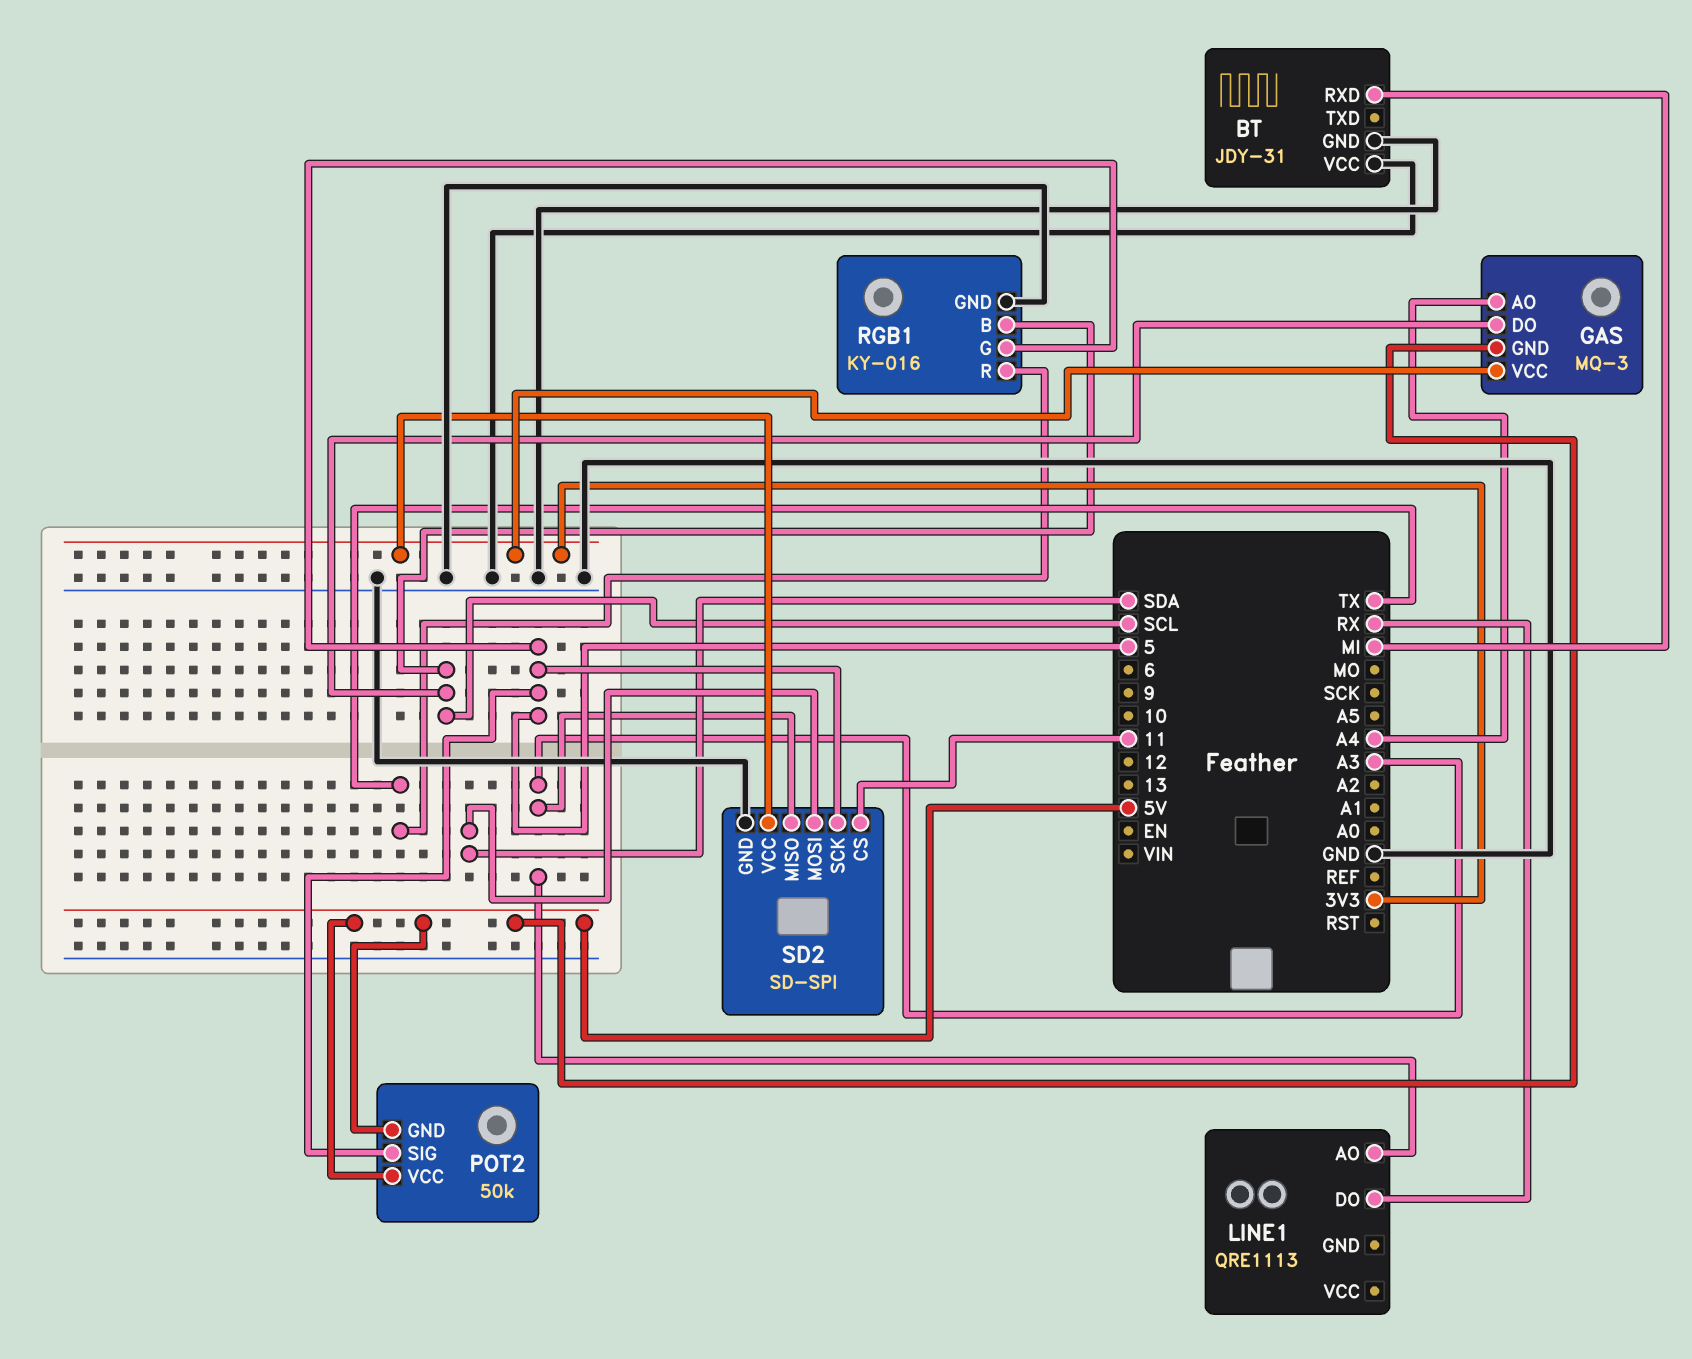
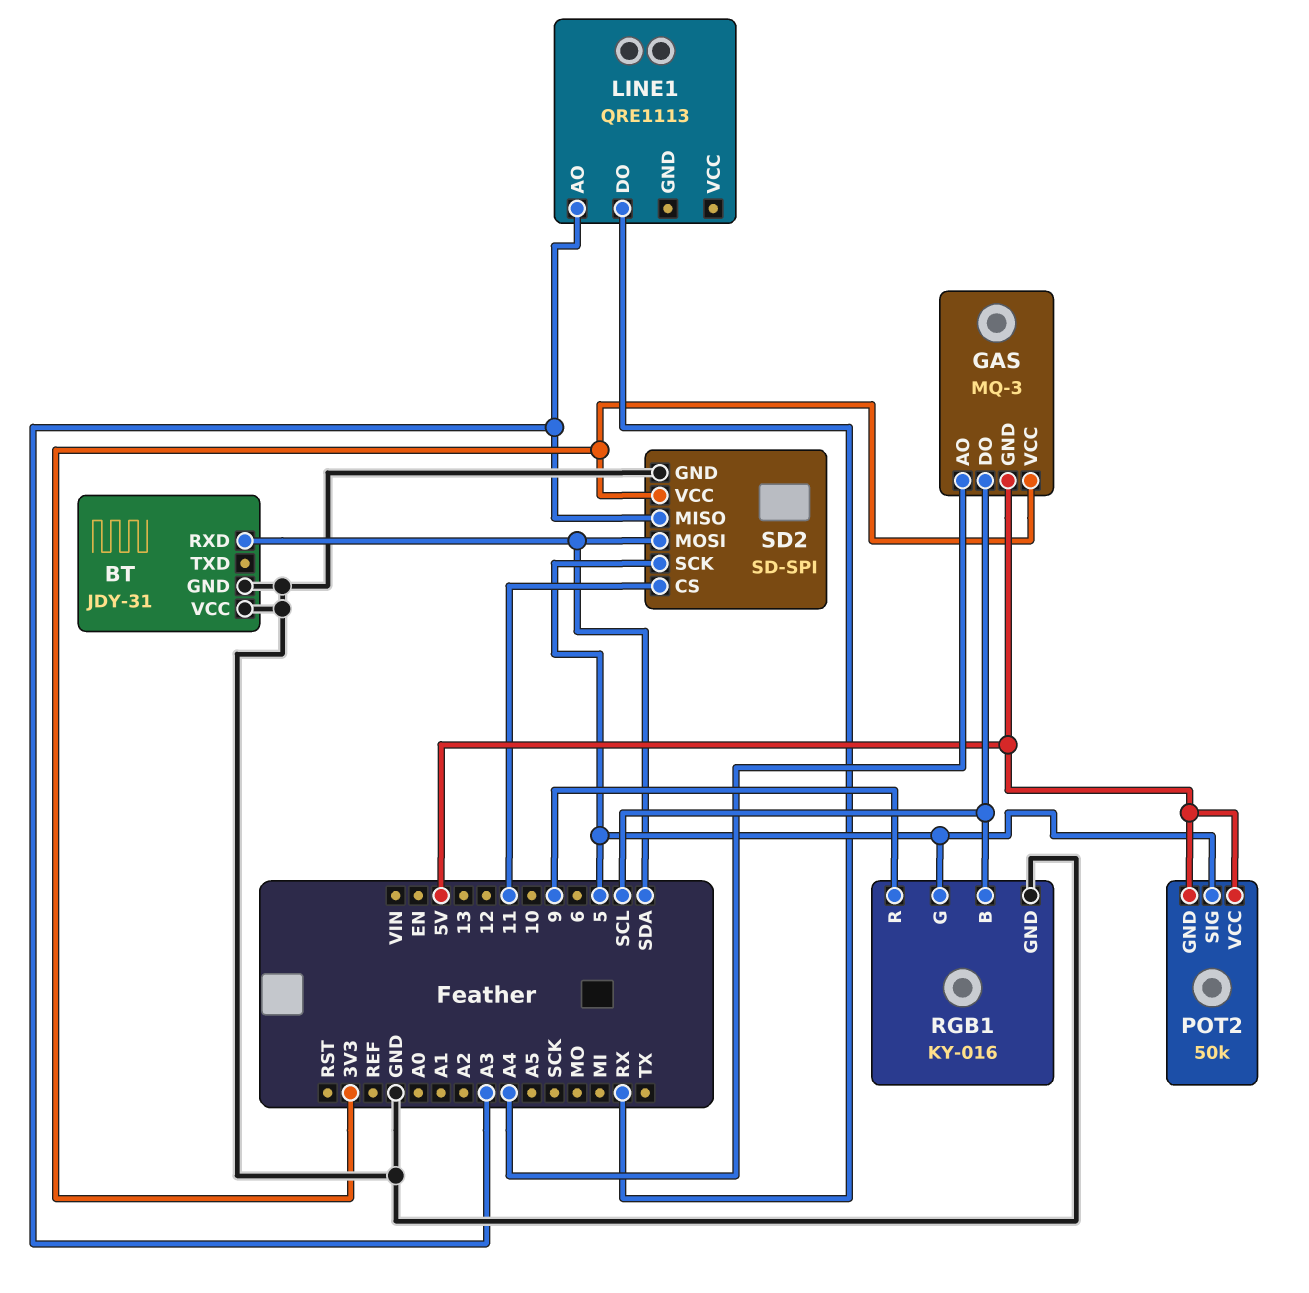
BT pin RXD: MI -> SDA
RGB1 pin R: TX -> 9

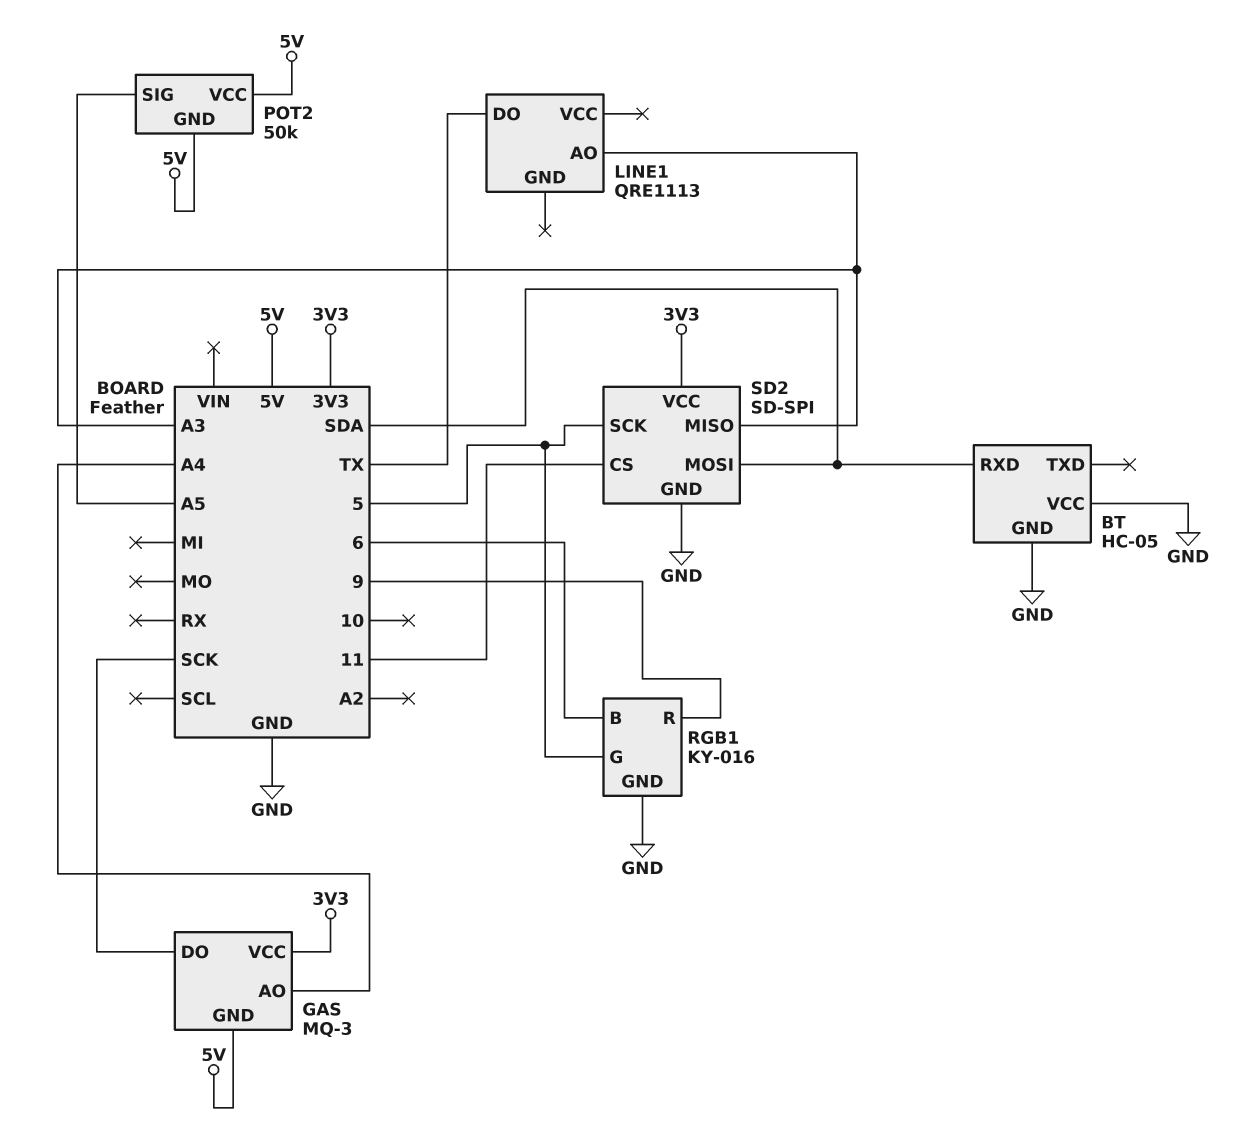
BT: JDY-31 -> HC-05
GAS pin DO: SCL -> SCK
LINE1 pin DO: RX -> TX
POT2 pin SIG: 5 -> A5
RGB1 pin B: SCL -> 6

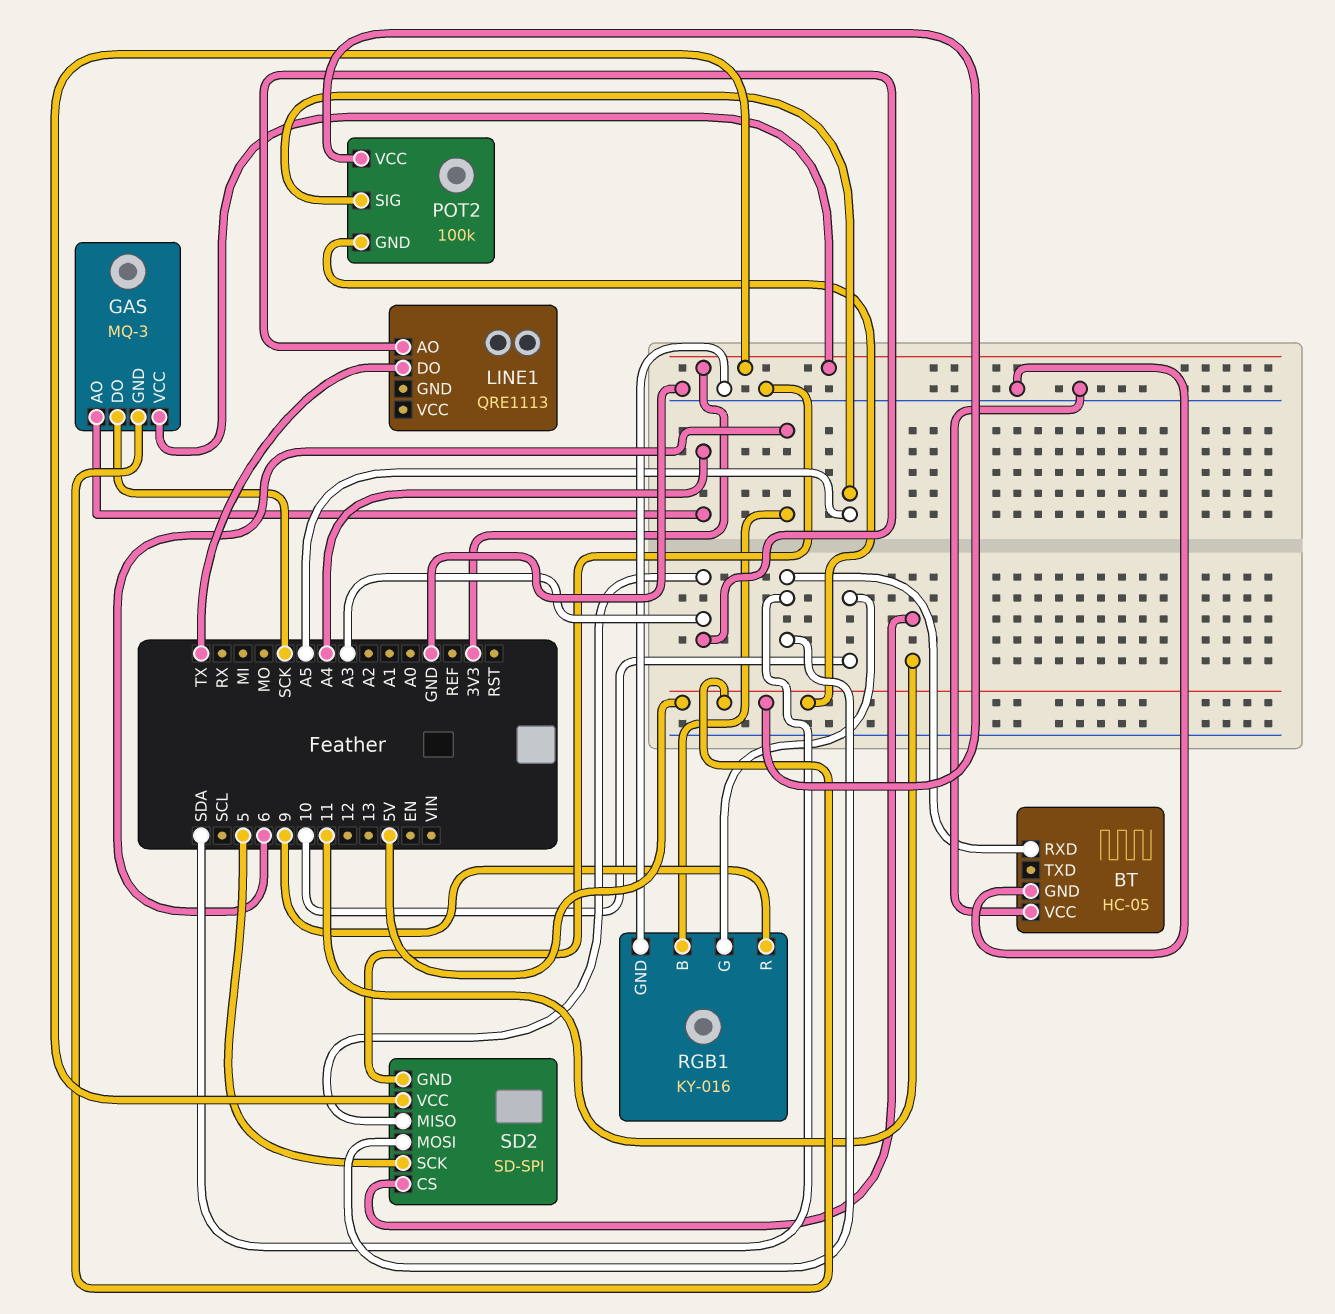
POT2: 50k -> 100k
RGB1 pin G: 5 -> 10

